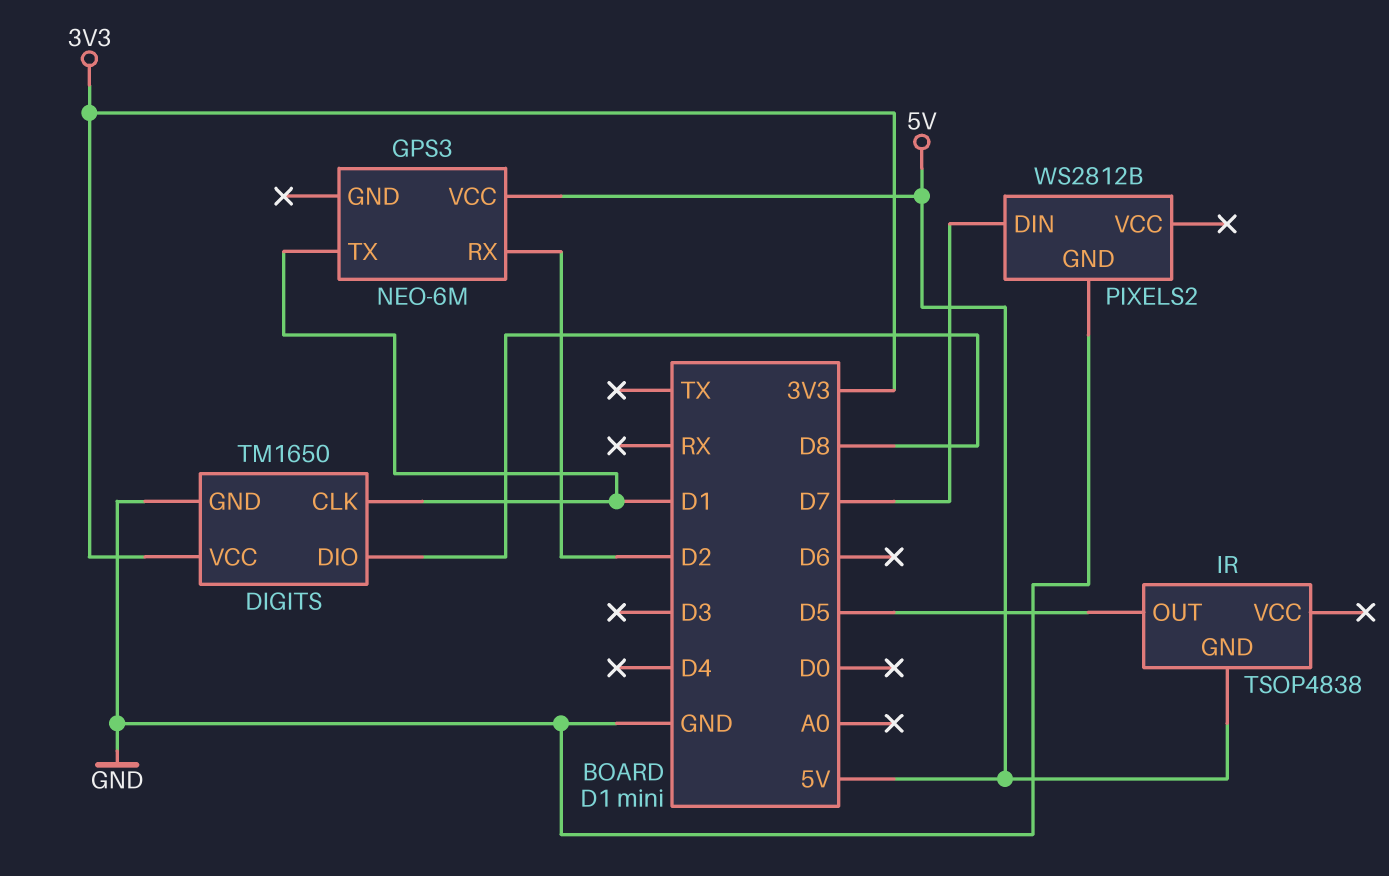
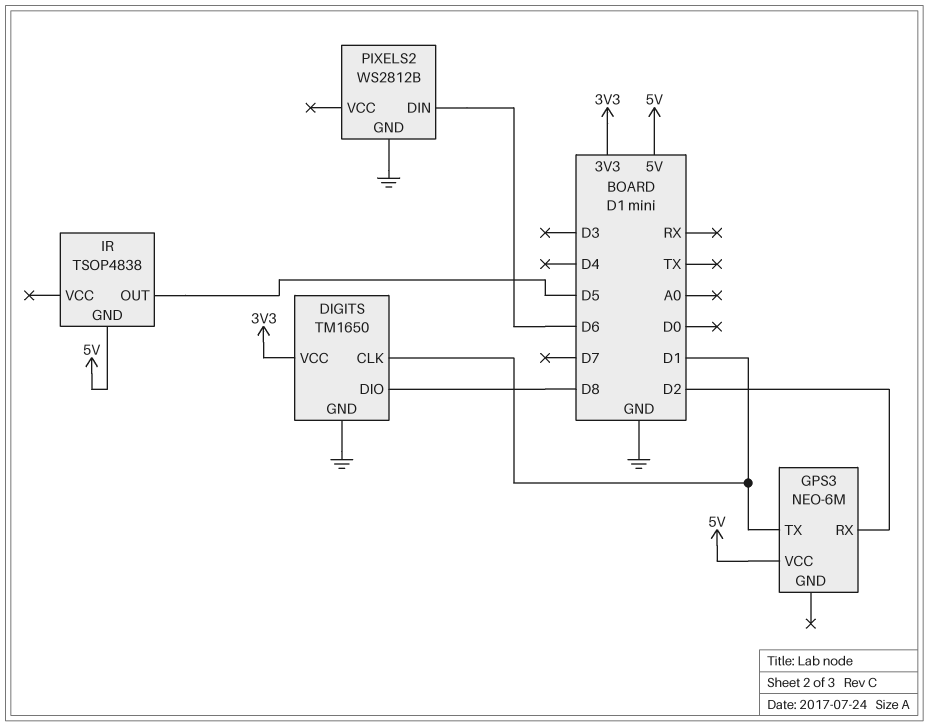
PIXELS2 pin DIN: D7 -> D6

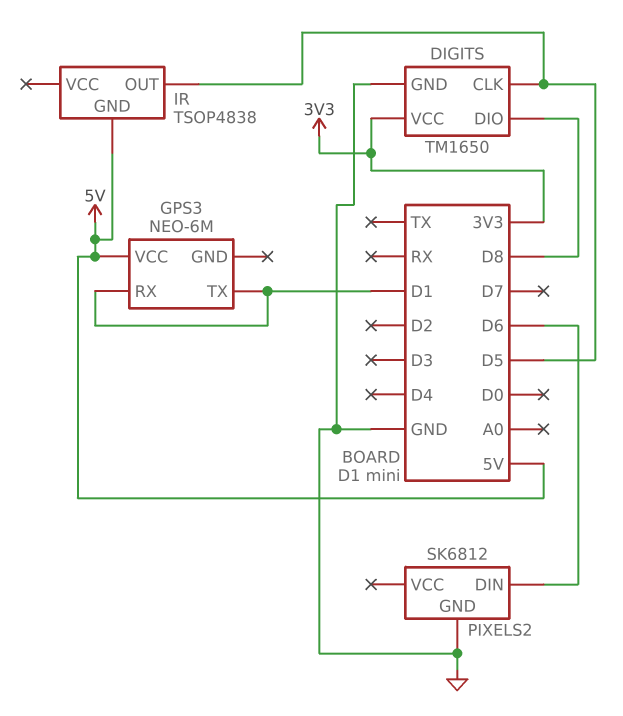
DIGITS pin CLK: D1 -> D5
GPS3 pin RX: D2 -> D1
PIXELS2: WS2812B -> SK6812

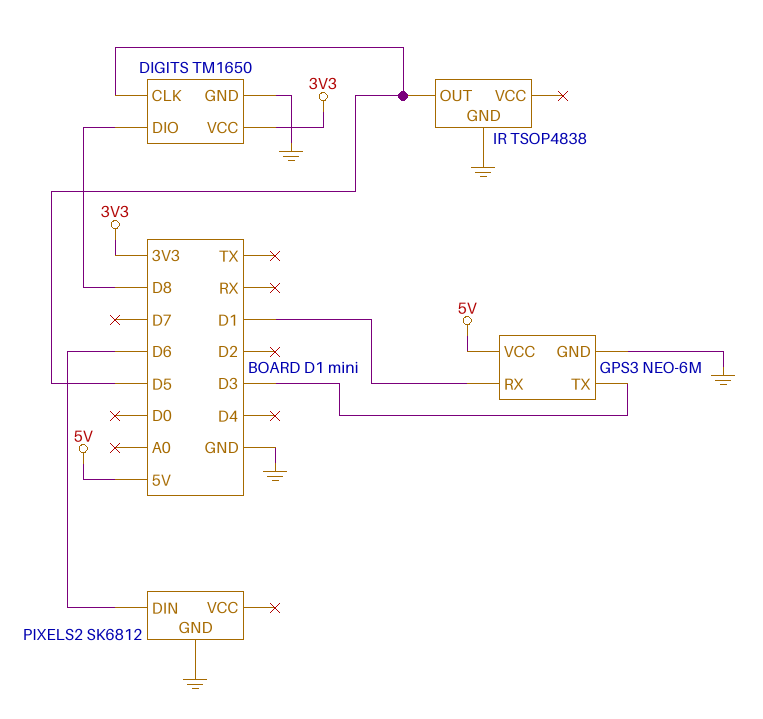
GPS3 pin GND: none -> GND
GPS3 pin TX: D1 -> D3
IR pin GND: 5V -> GND

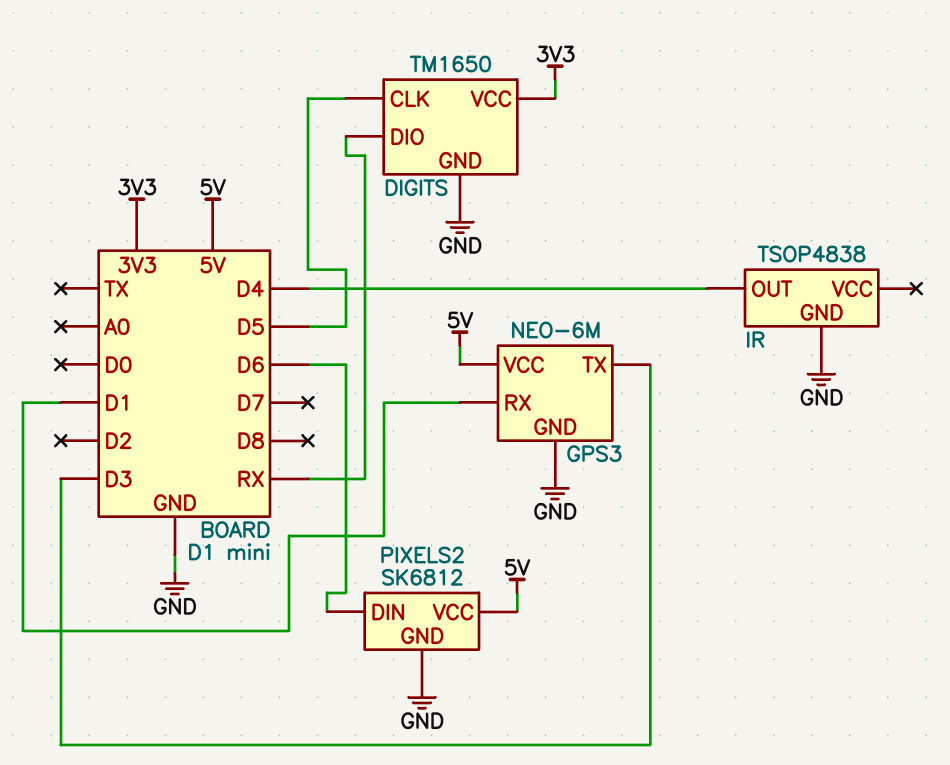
DIGITS pin DIO: D8 -> RX
IR pin OUT: D5 -> D4
PIXELS2 pin VCC: none -> 5V

